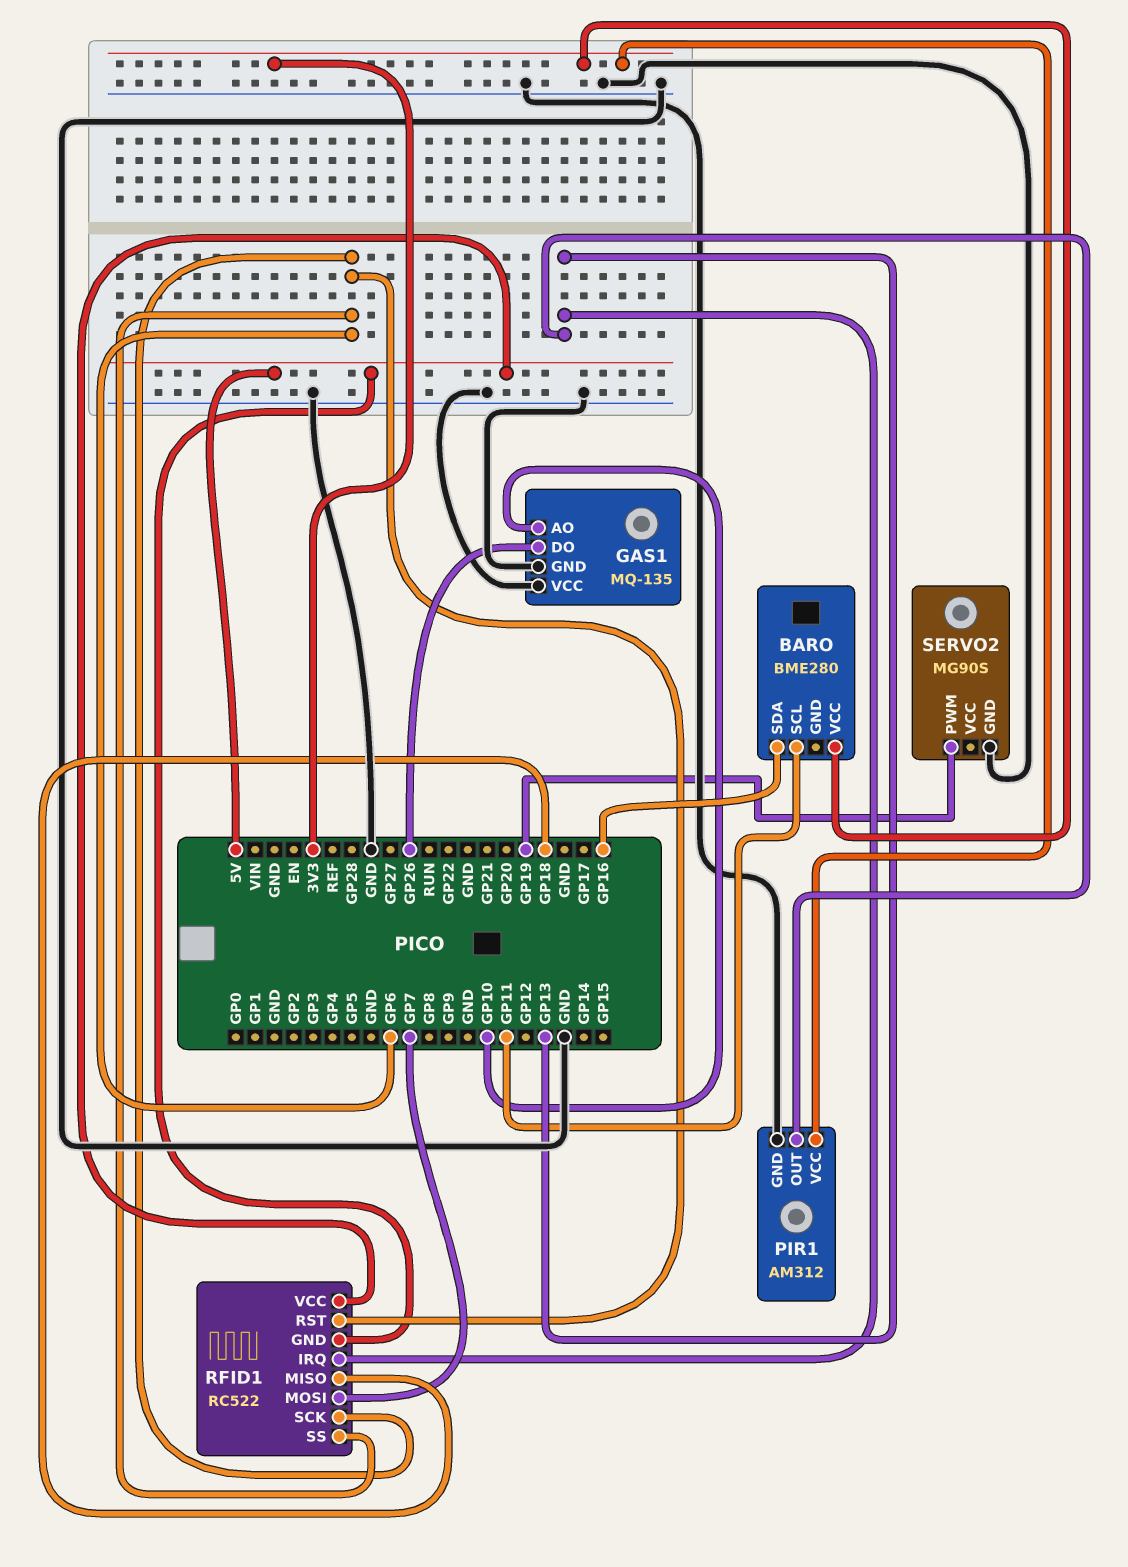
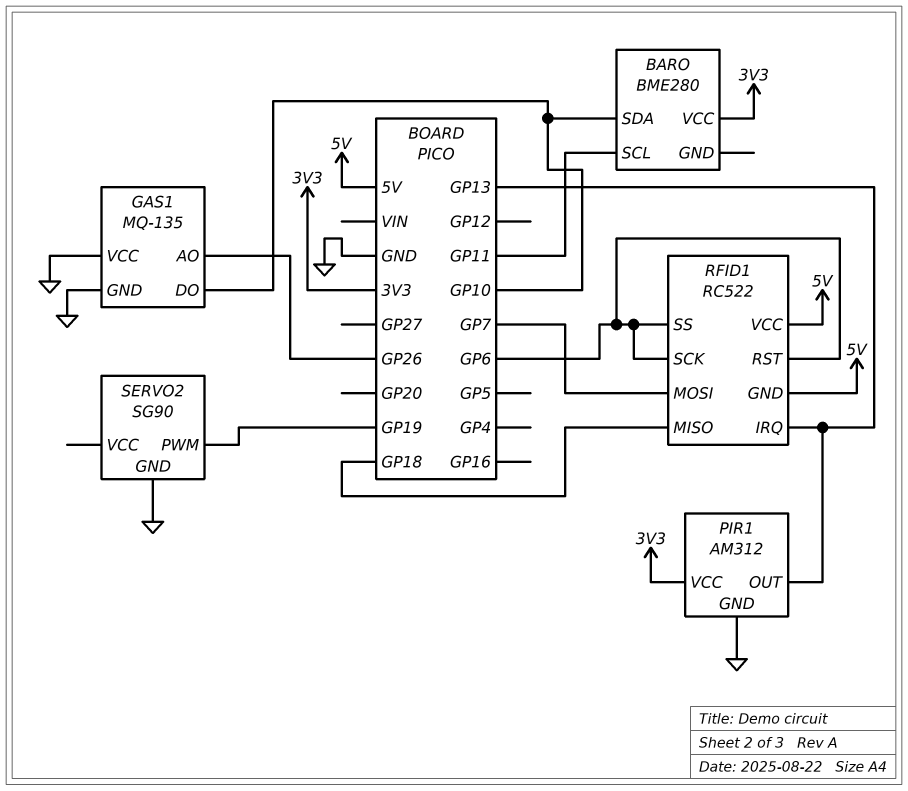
BARO pin SDA: GP16 -> GP10
GAS1 pin AO: GP10 -> GP26
GAS1 pin DO: GP26 -> GP10
SERVO2: MG90S -> SG90

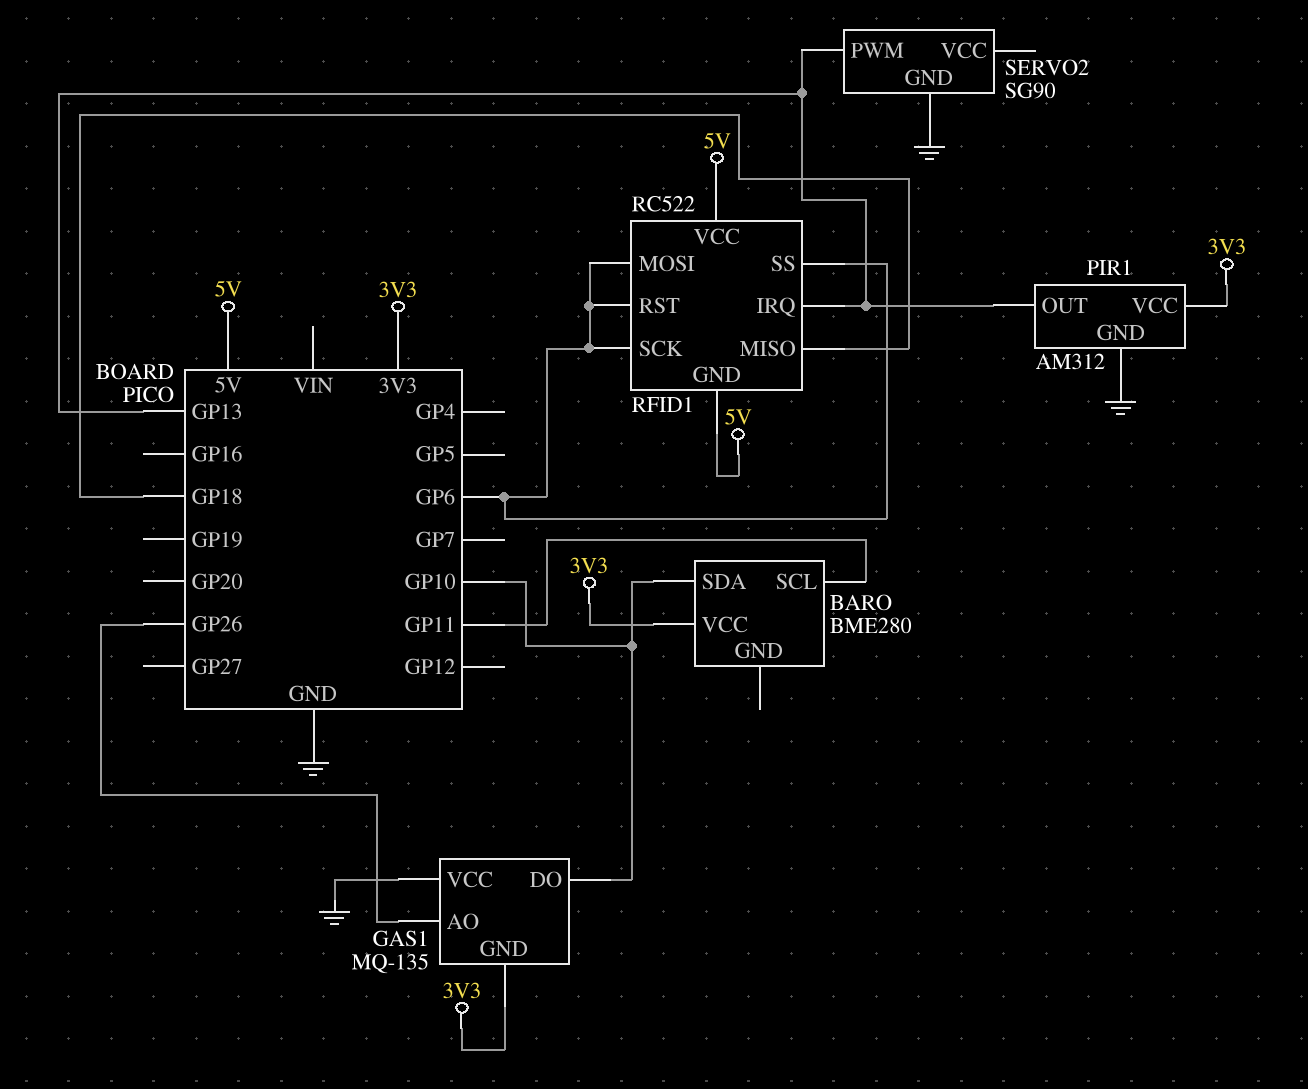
GAS1 pin GND: GND -> 3V3
RFID1 pin MOSI: GP7 -> GP6
SERVO2 pin PWM: GP19 -> GP13

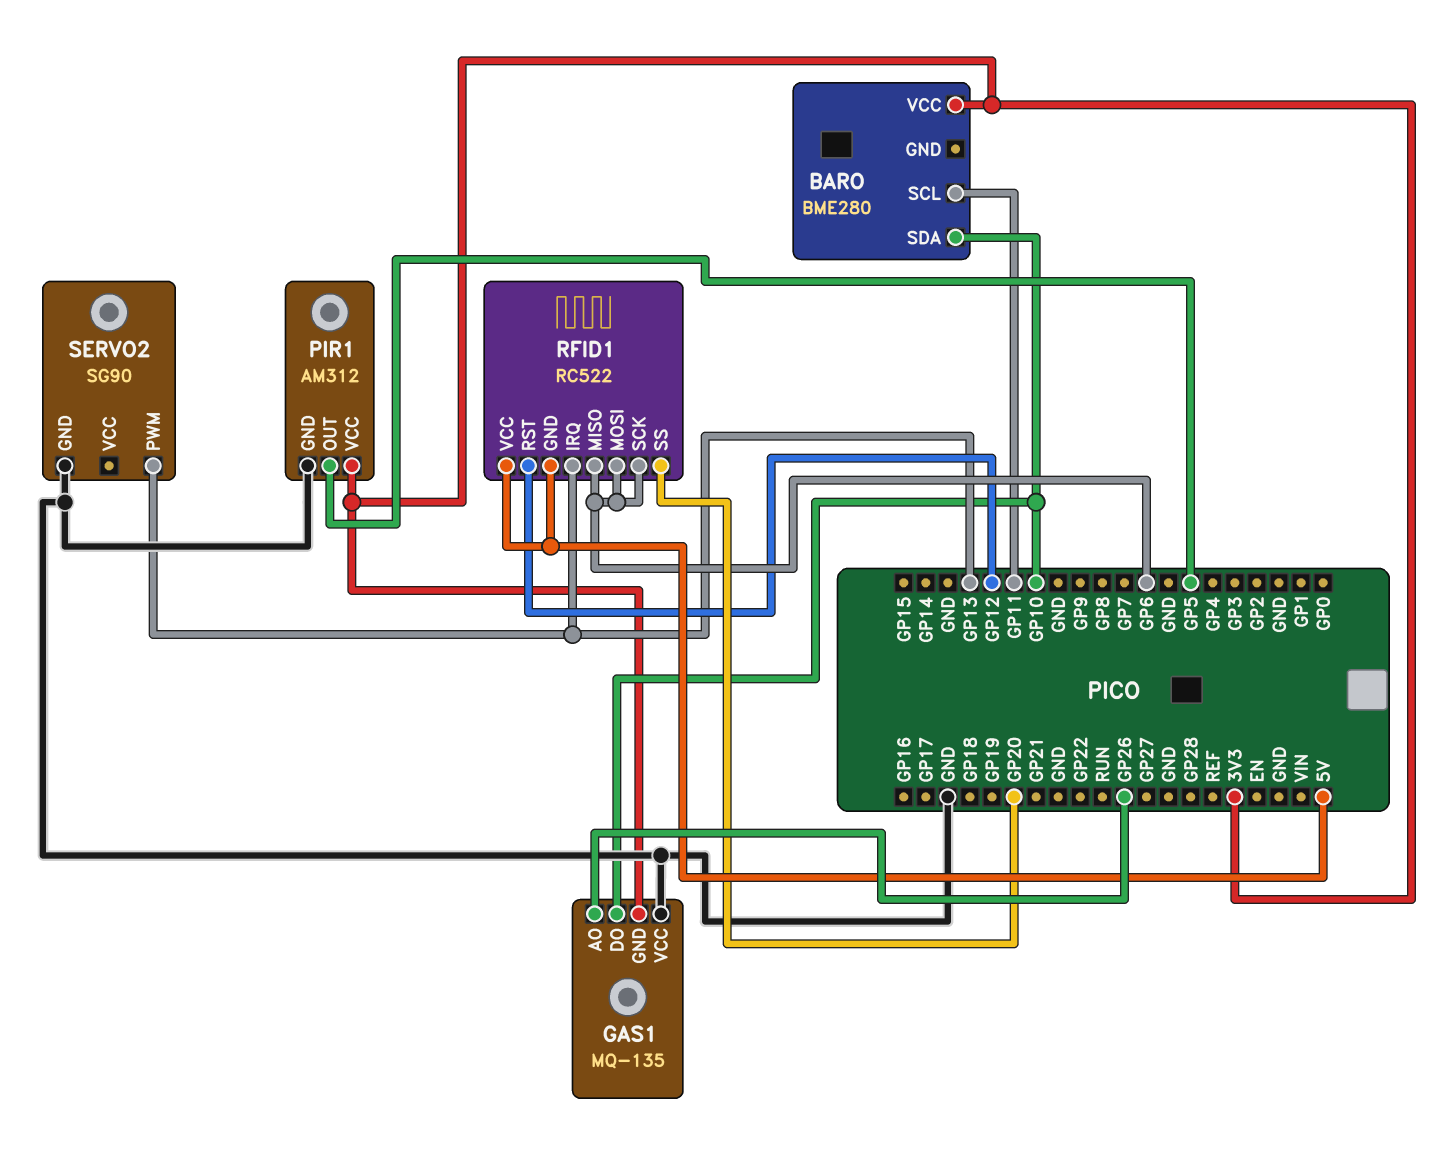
PIR1 pin OUT: GP13 -> GP5
RFID1 pin MISO: GP18 -> GP6
RFID1 pin RST: GP6 -> GP12
RFID1 pin SS: GP6 -> GP20

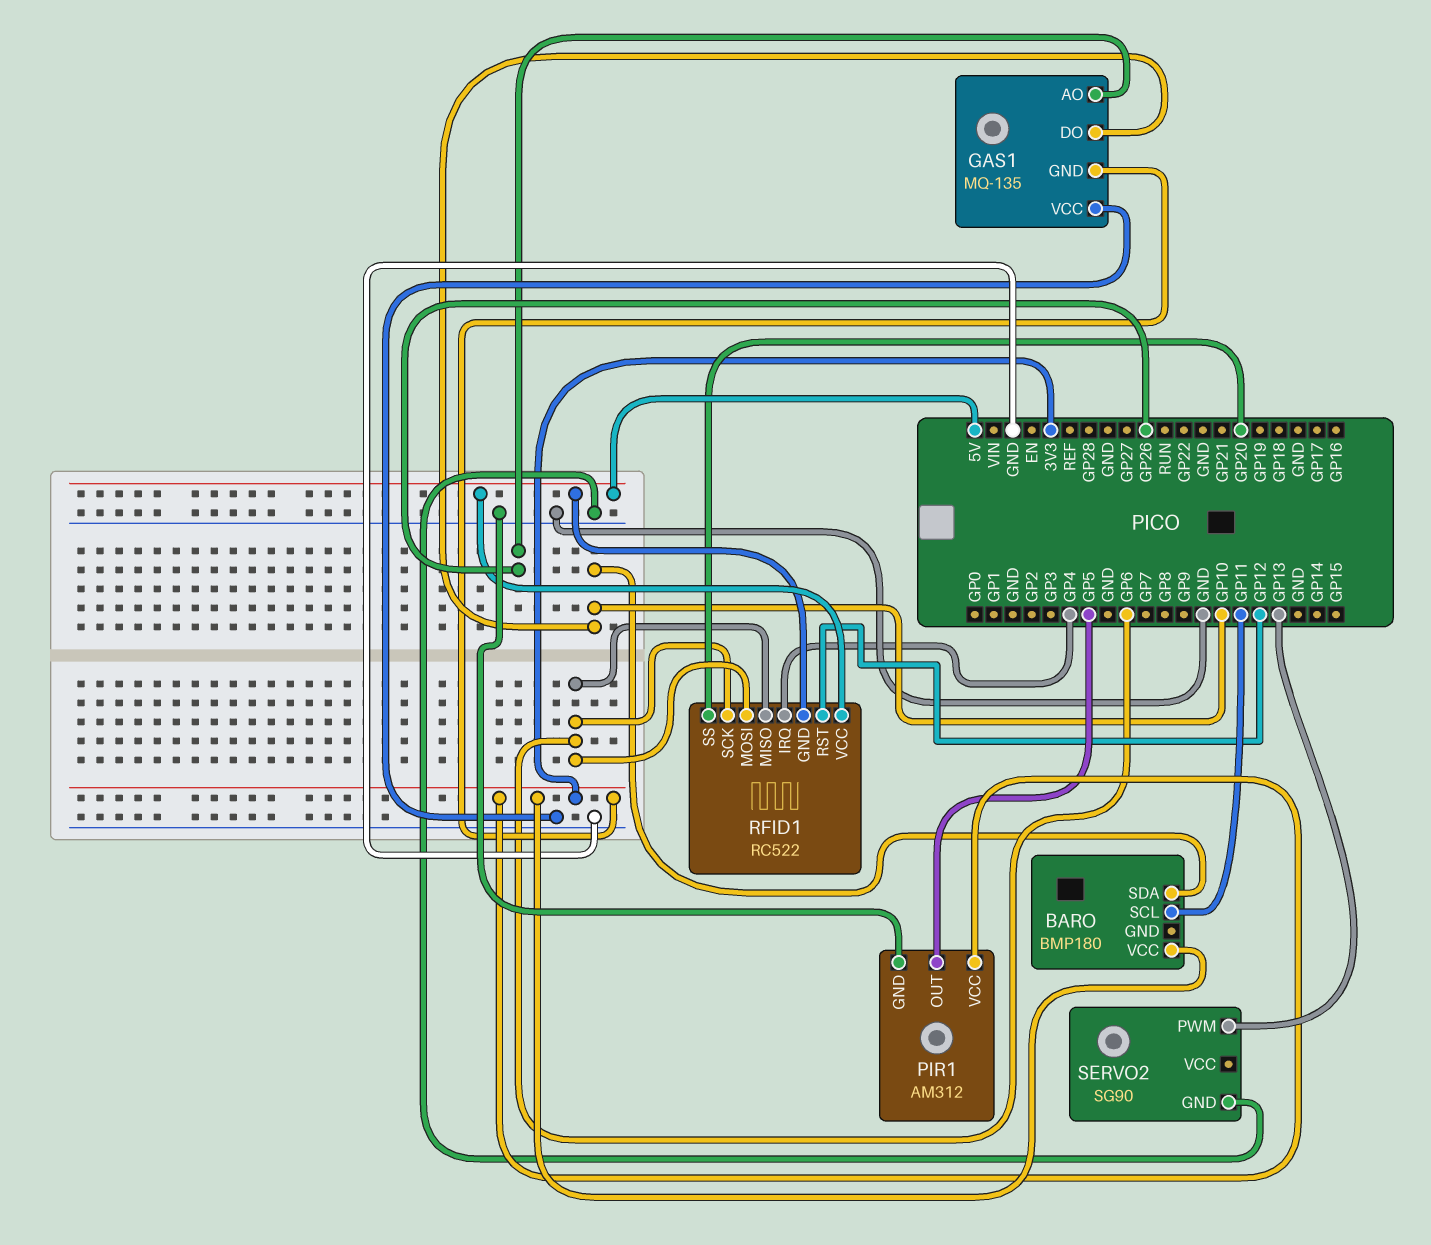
BARO: BME280 -> BMP180
RFID1 pin IRQ: GP13 -> GP4

